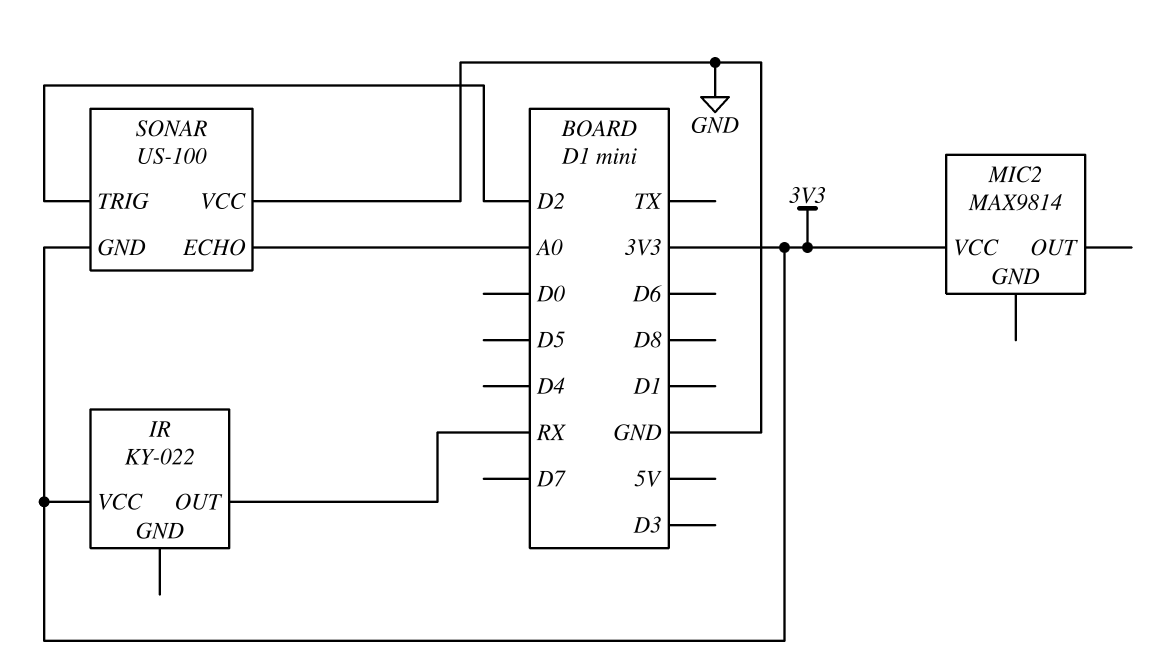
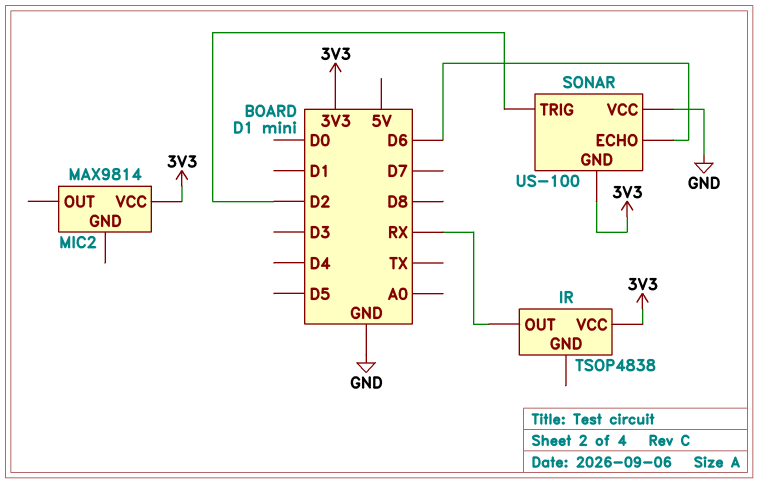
IR: KY-022 -> TSOP4838
SONAR pin ECHO: A0 -> D6

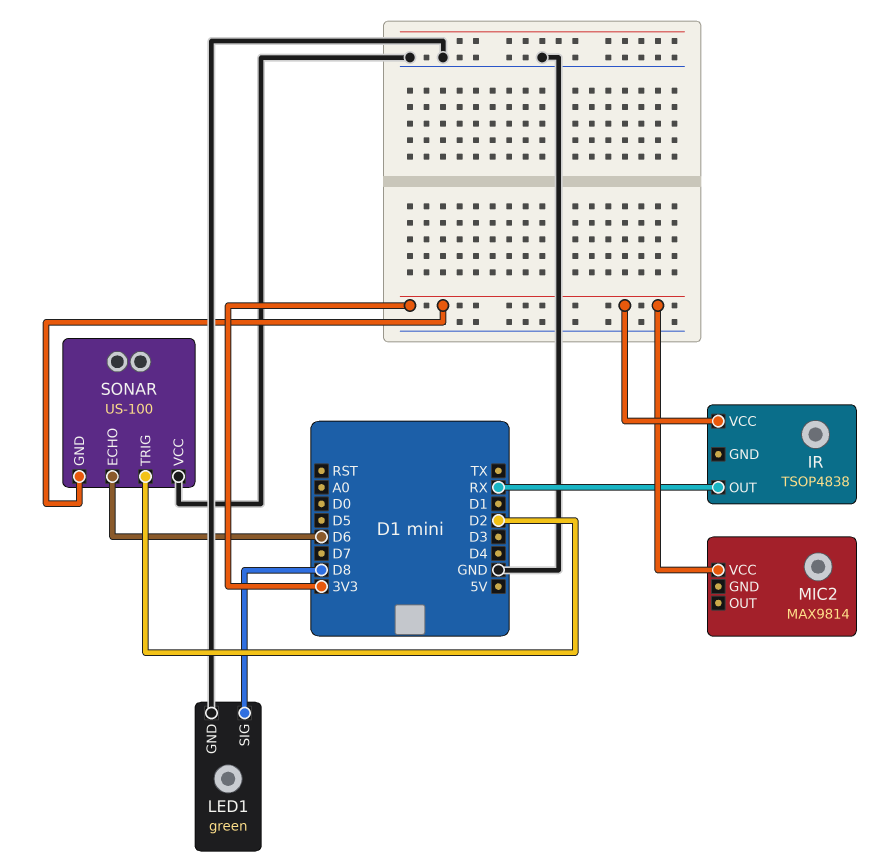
LED1: none -> green
LED1 pin GND: none -> GND
LED1 pin SIG: none -> D8

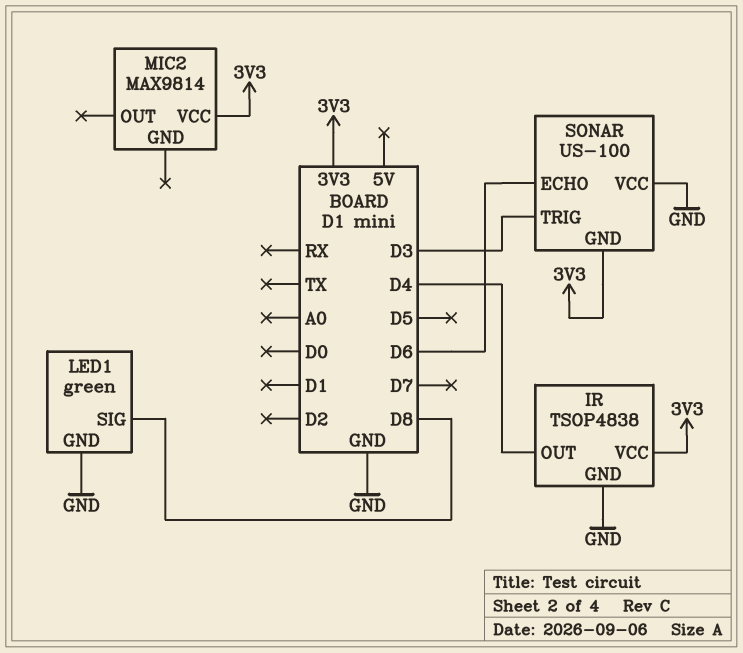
IR pin GND: none -> GND
IR pin OUT: RX -> D4
SONAR pin TRIG: D2 -> D3

